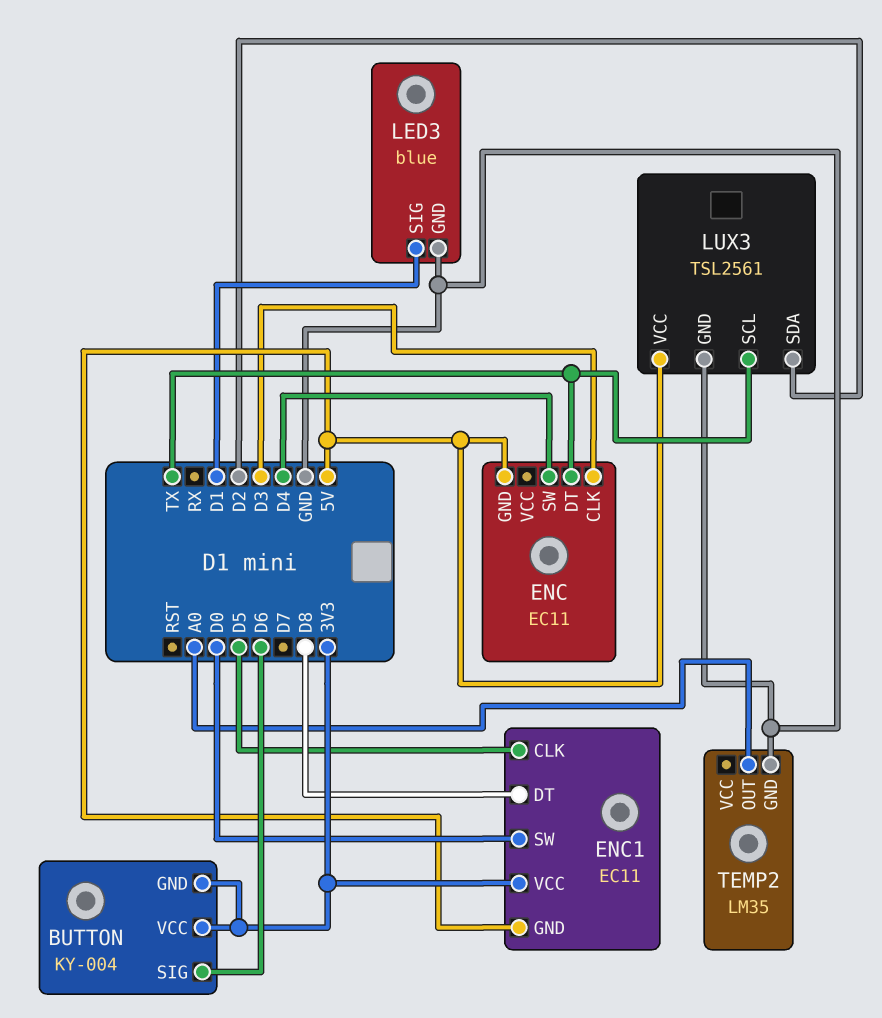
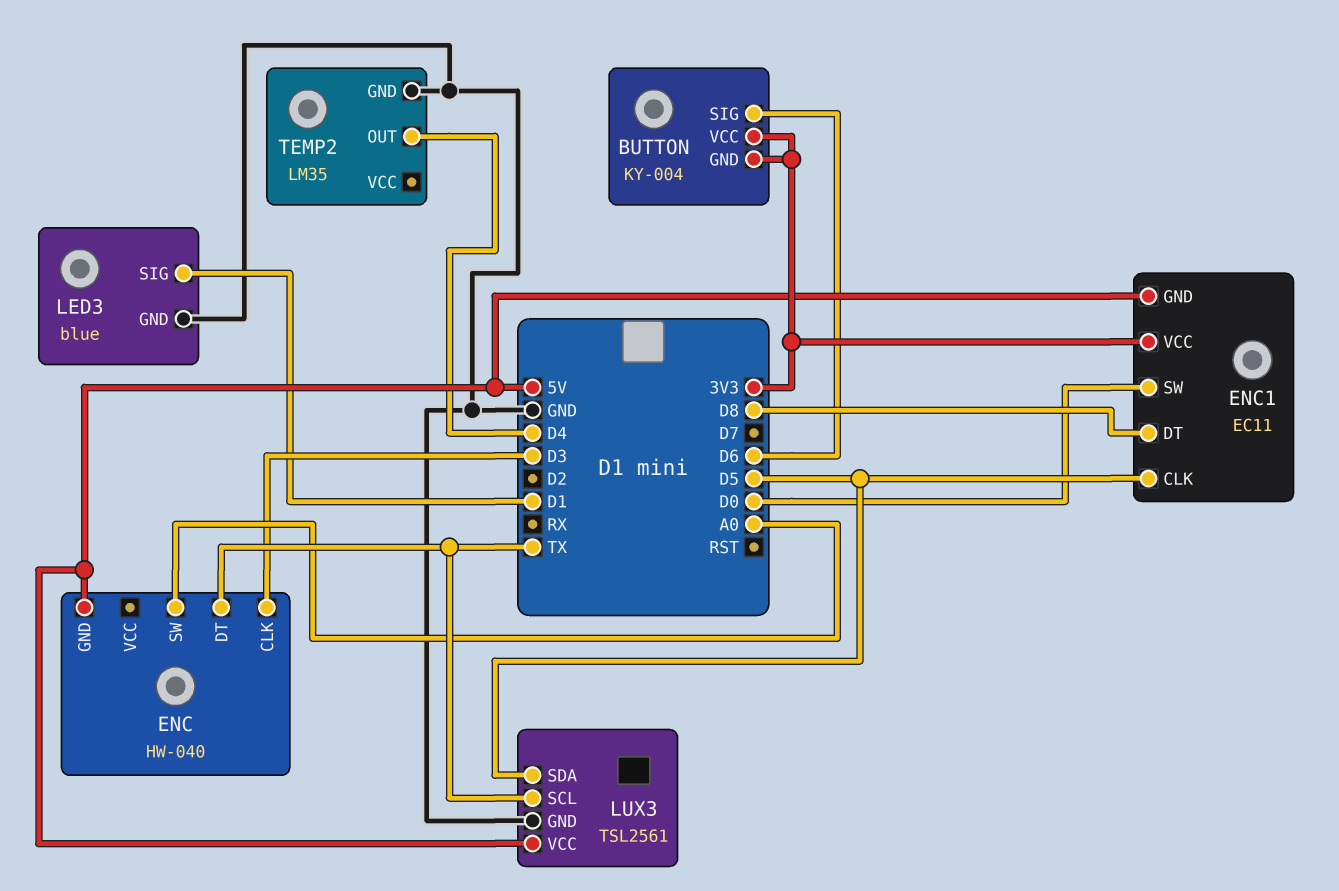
ENC: EC11 -> HW-040
ENC pin SW: D4 -> A0
LUX3 pin SDA: D2 -> D5
TEMP2 pin OUT: A0 -> D4

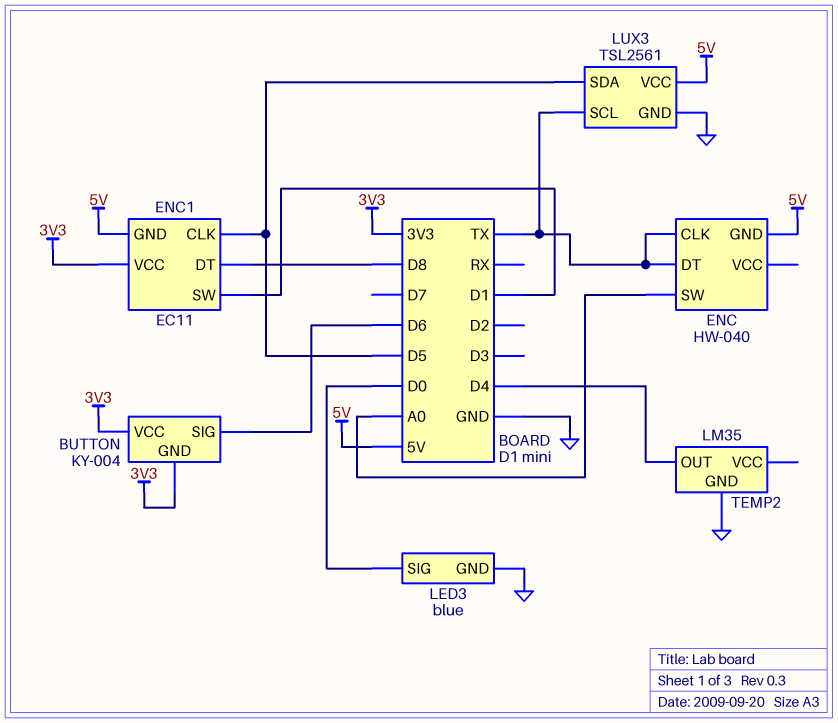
ENC pin CLK: D3 -> TX
ENC1 pin SW: D0 -> D1
LED3 pin SIG: D1 -> D0

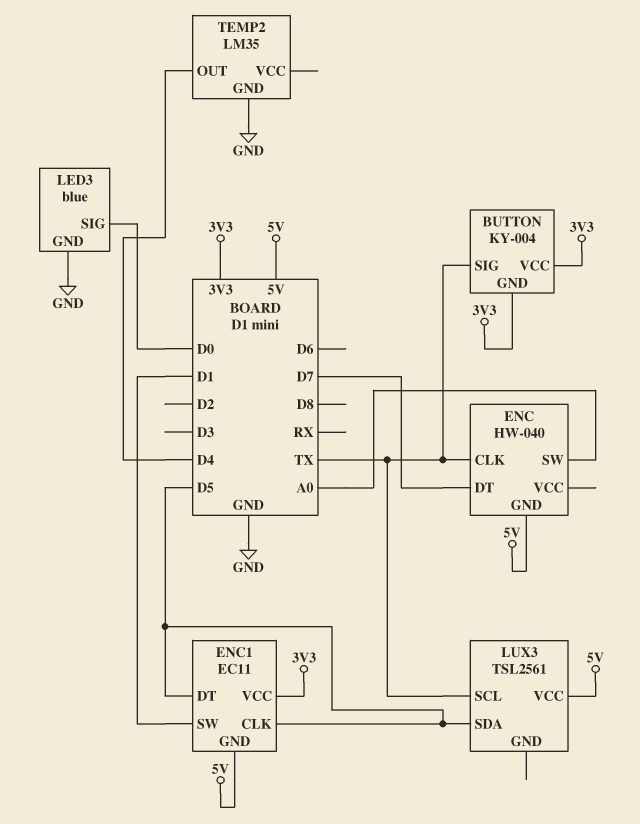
BUTTON pin SIG: D6 -> TX
ENC pin DT: TX -> D7
ENC1 pin DT: D8 -> D5
LUX3 pin GND: GND -> none

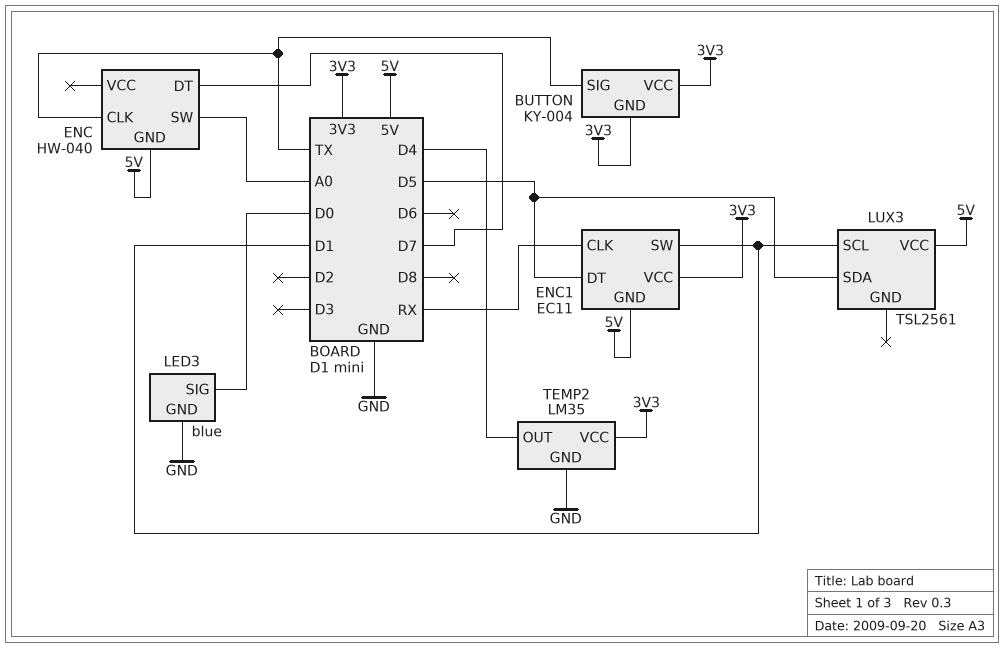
ENC1 pin CLK: D5 -> RX
LUX3 pin SCL: TX -> D1
TEMP2 pin VCC: none -> 3V3

